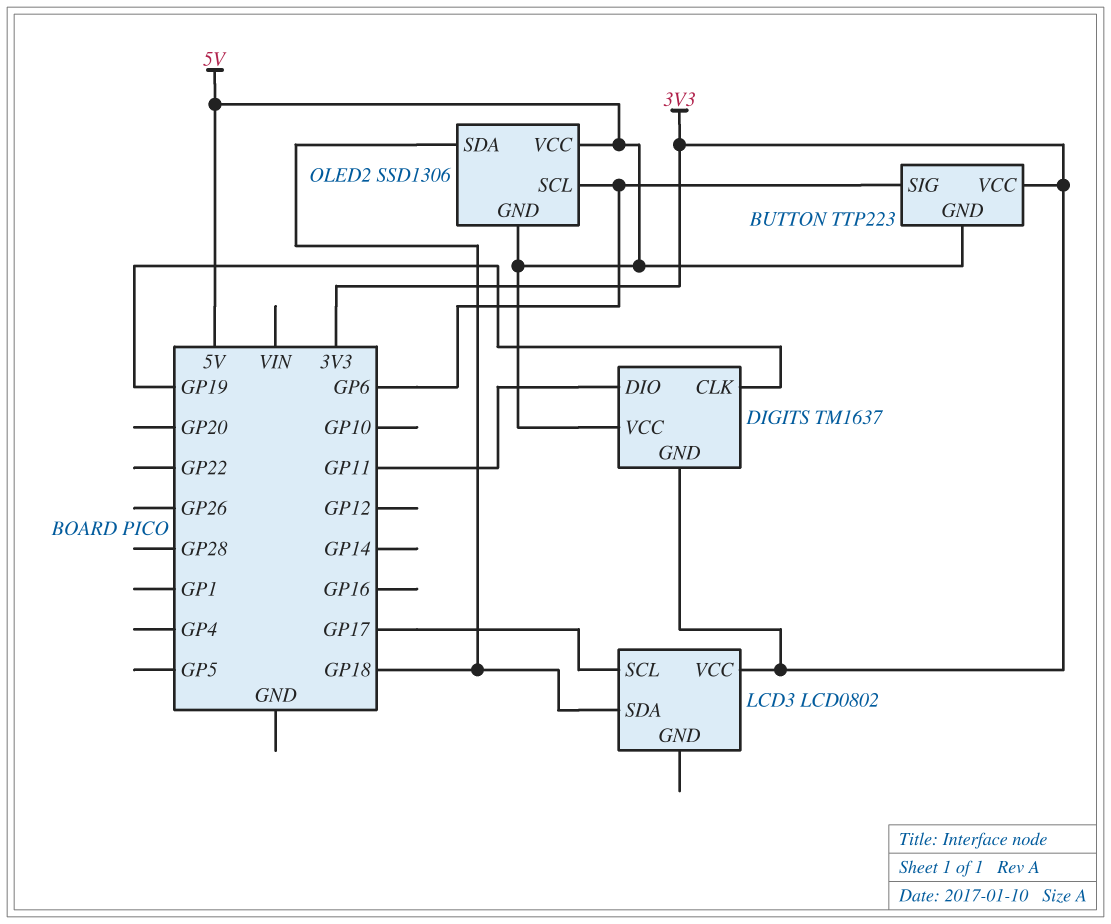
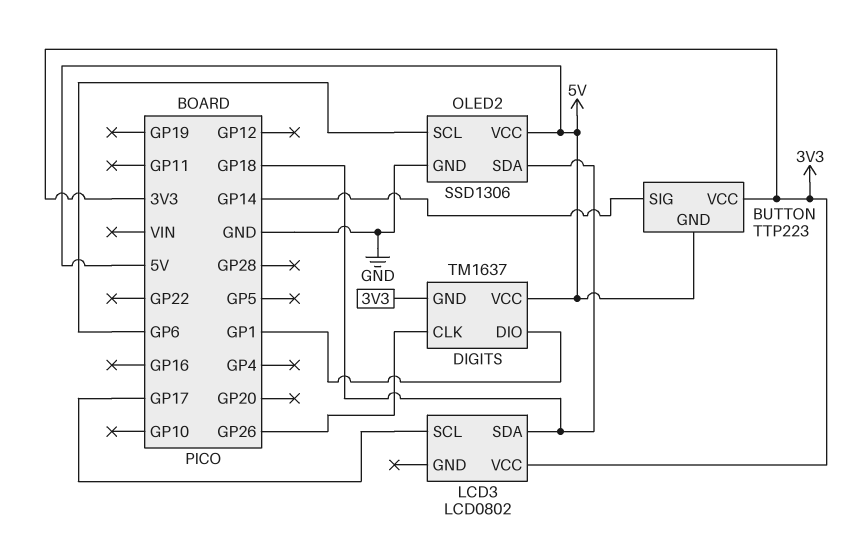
BUTTON pin SIG: GP6 -> GP14
DIGITS pin CLK: GP19 -> GP26
DIGITS pin DIO: GP11 -> GP1
OLED2 pin GND: 5V -> GND

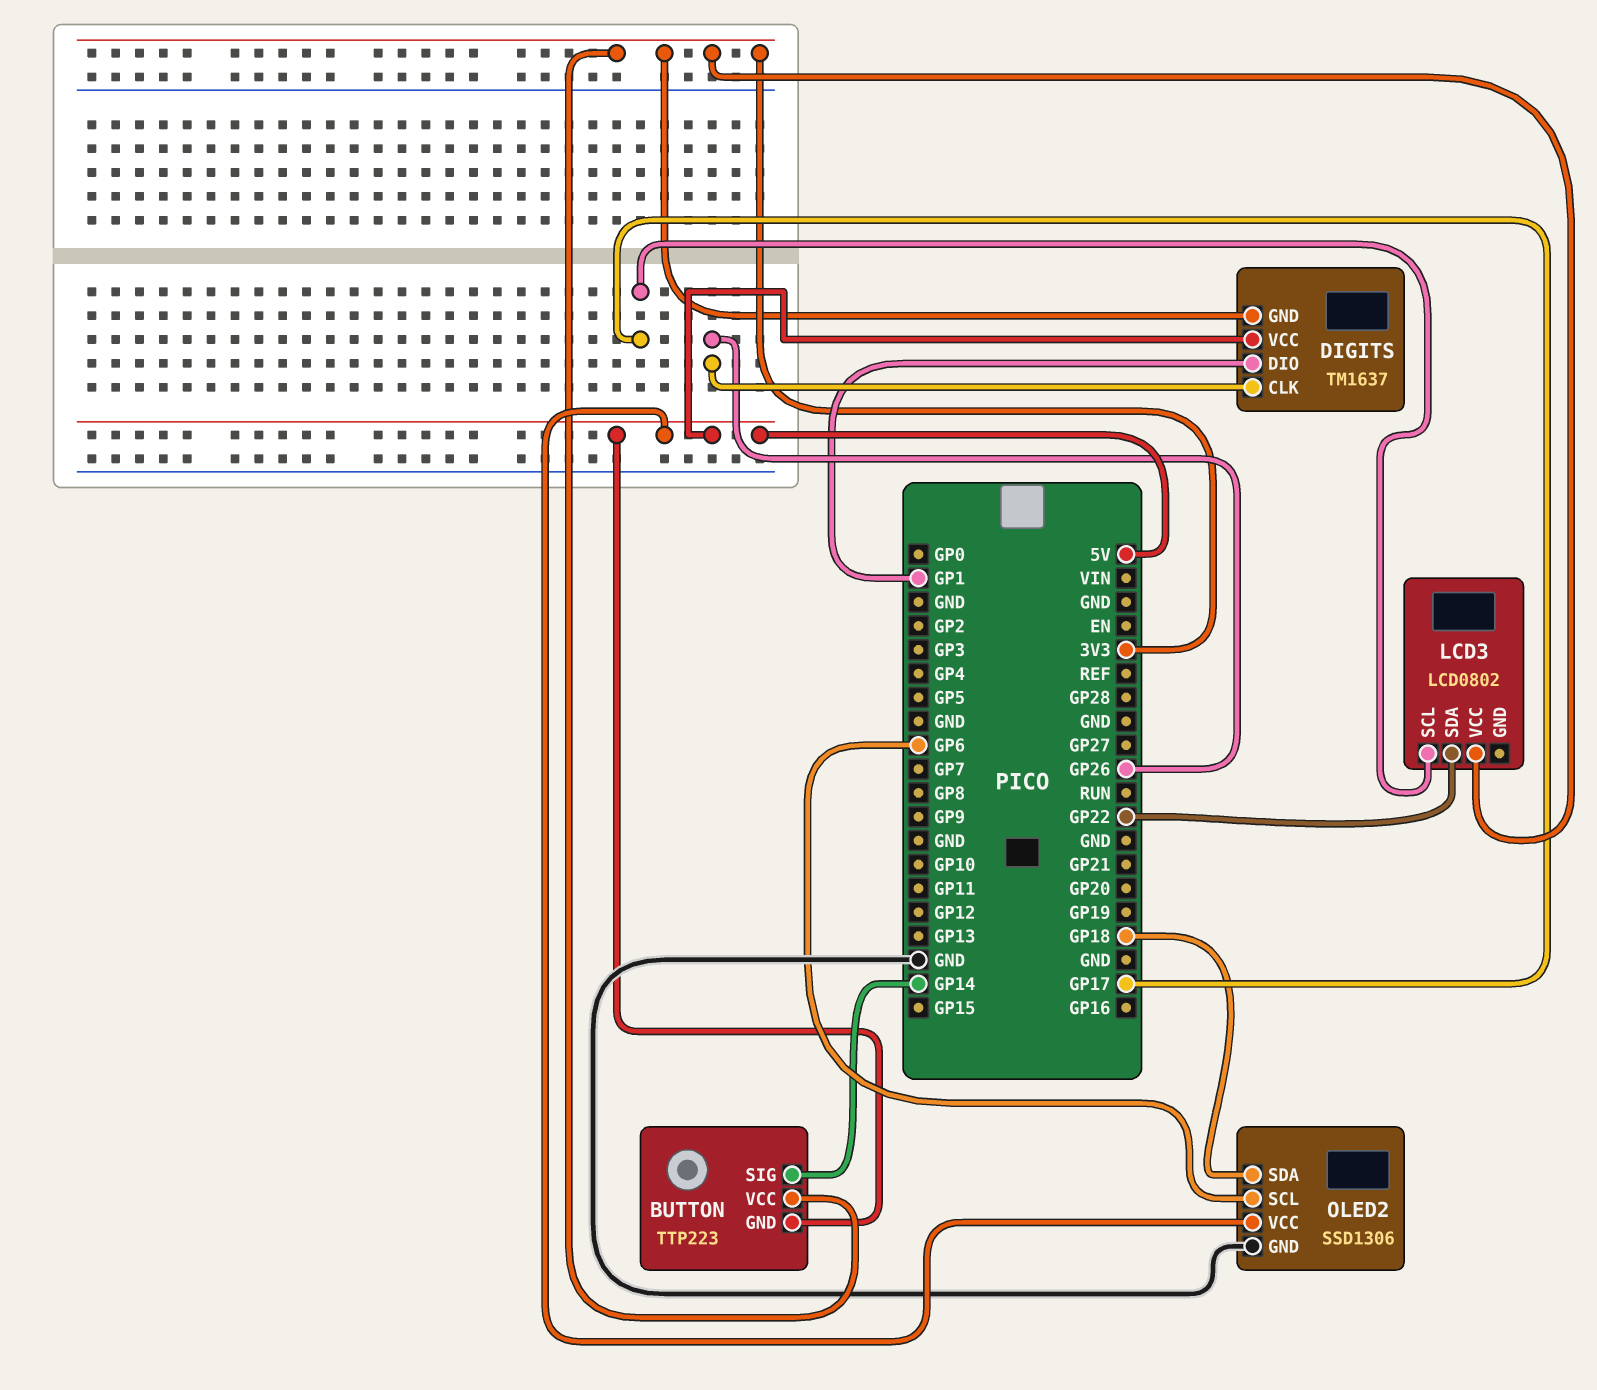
LCD3 pin SDA: GP18 -> GP22

